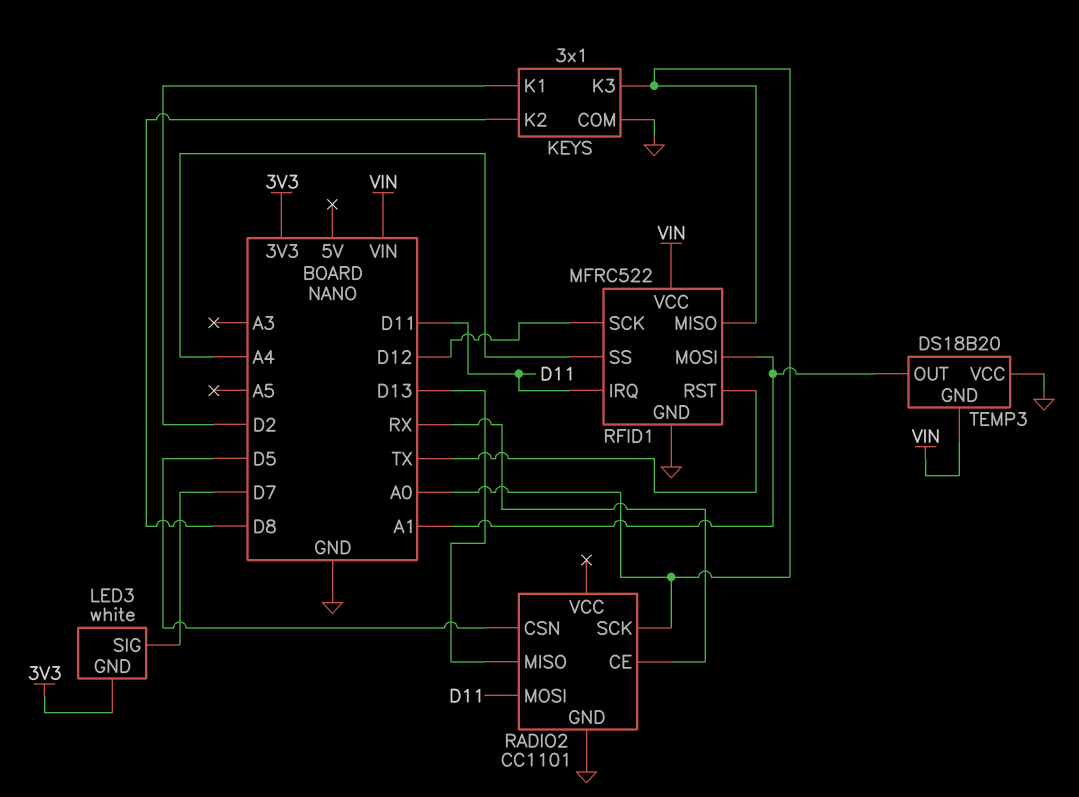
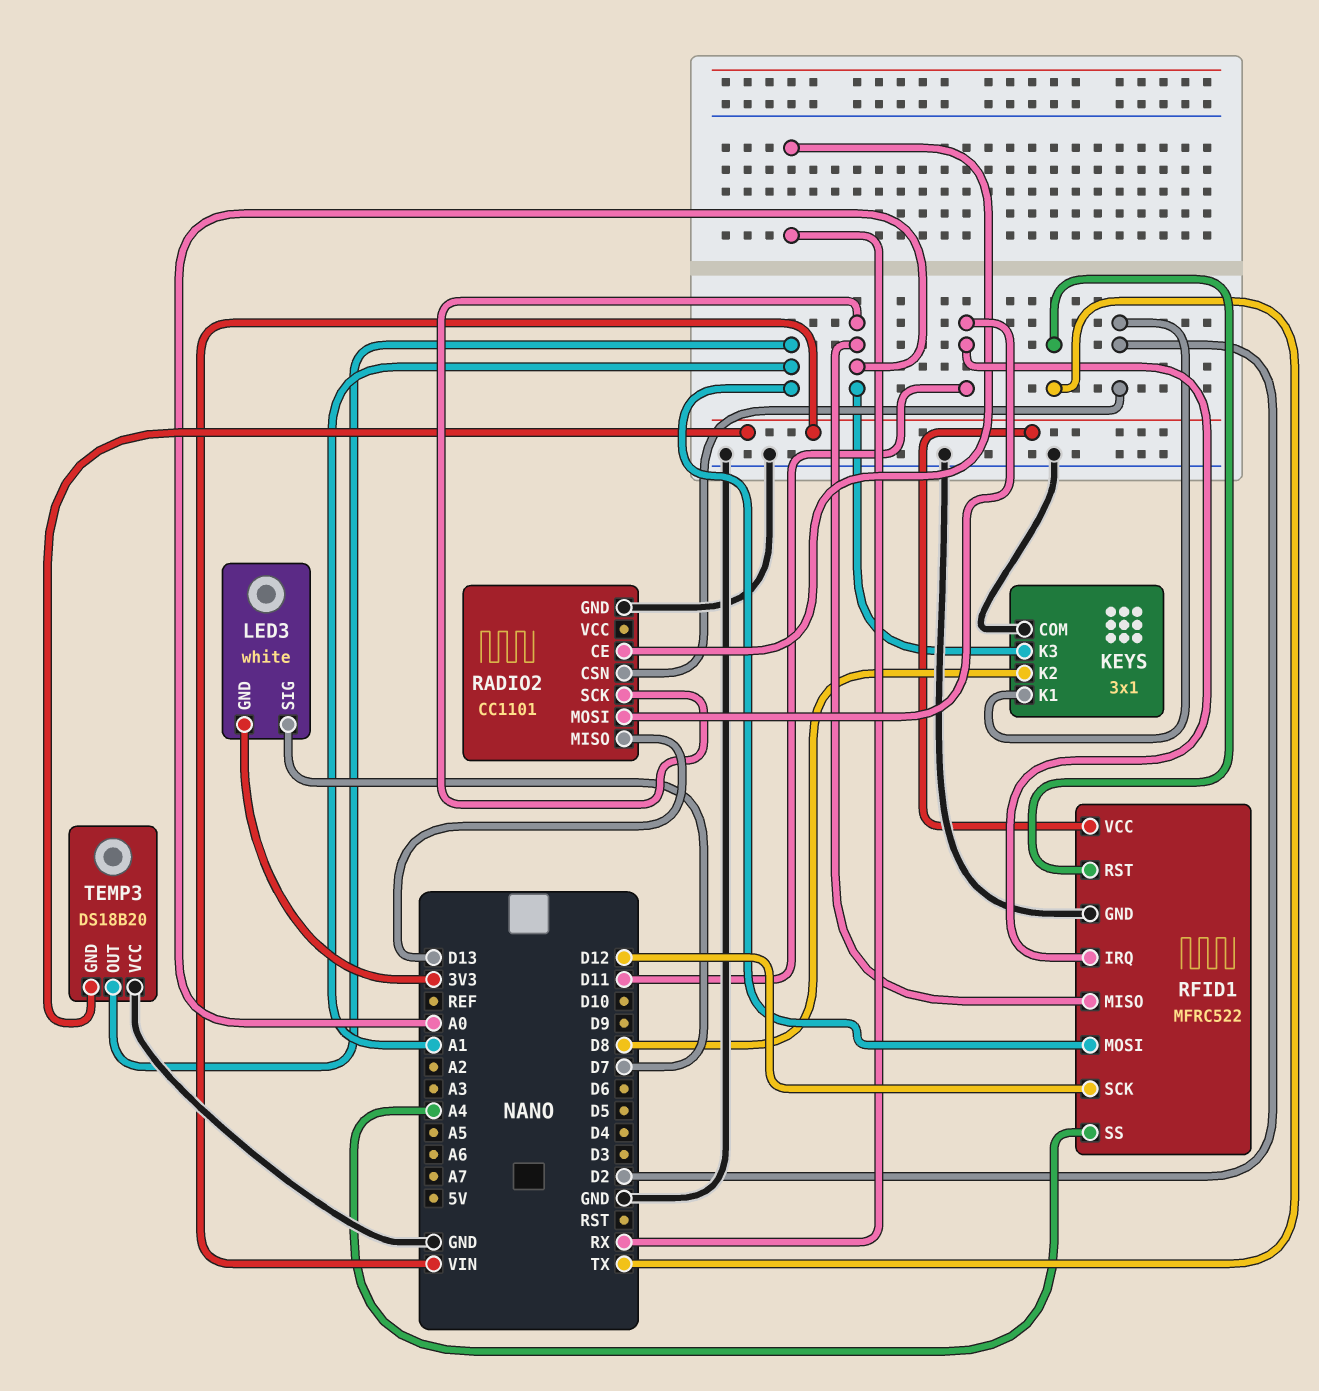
RADIO2 pin CSN: D5 -> D2

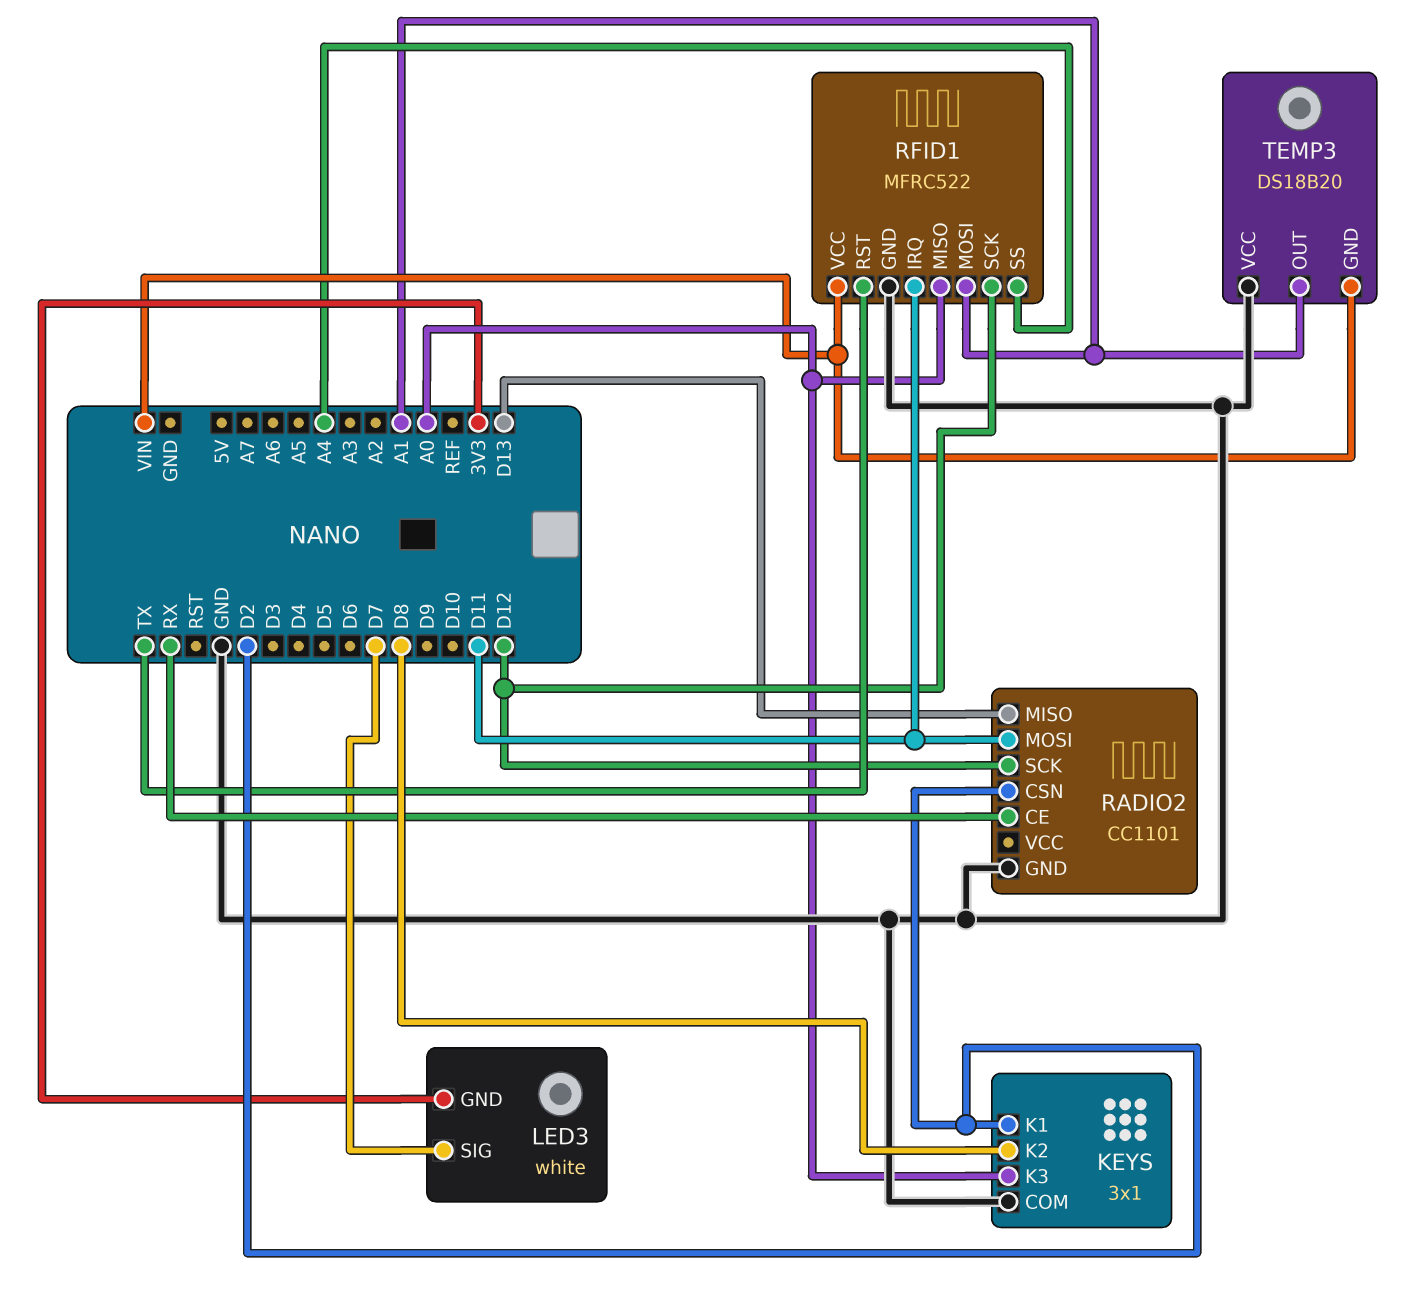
RADIO2 pin SCK: A0 -> D12

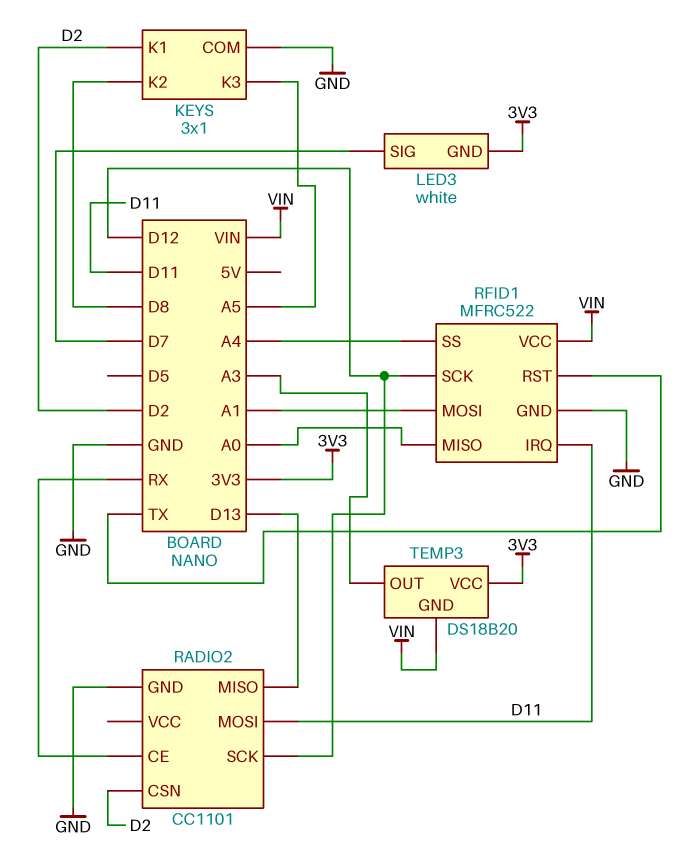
KEYS pin K3: A0 -> A5
TEMP3 pin OUT: A1 -> A3
TEMP3 pin VCC: GND -> 3V3

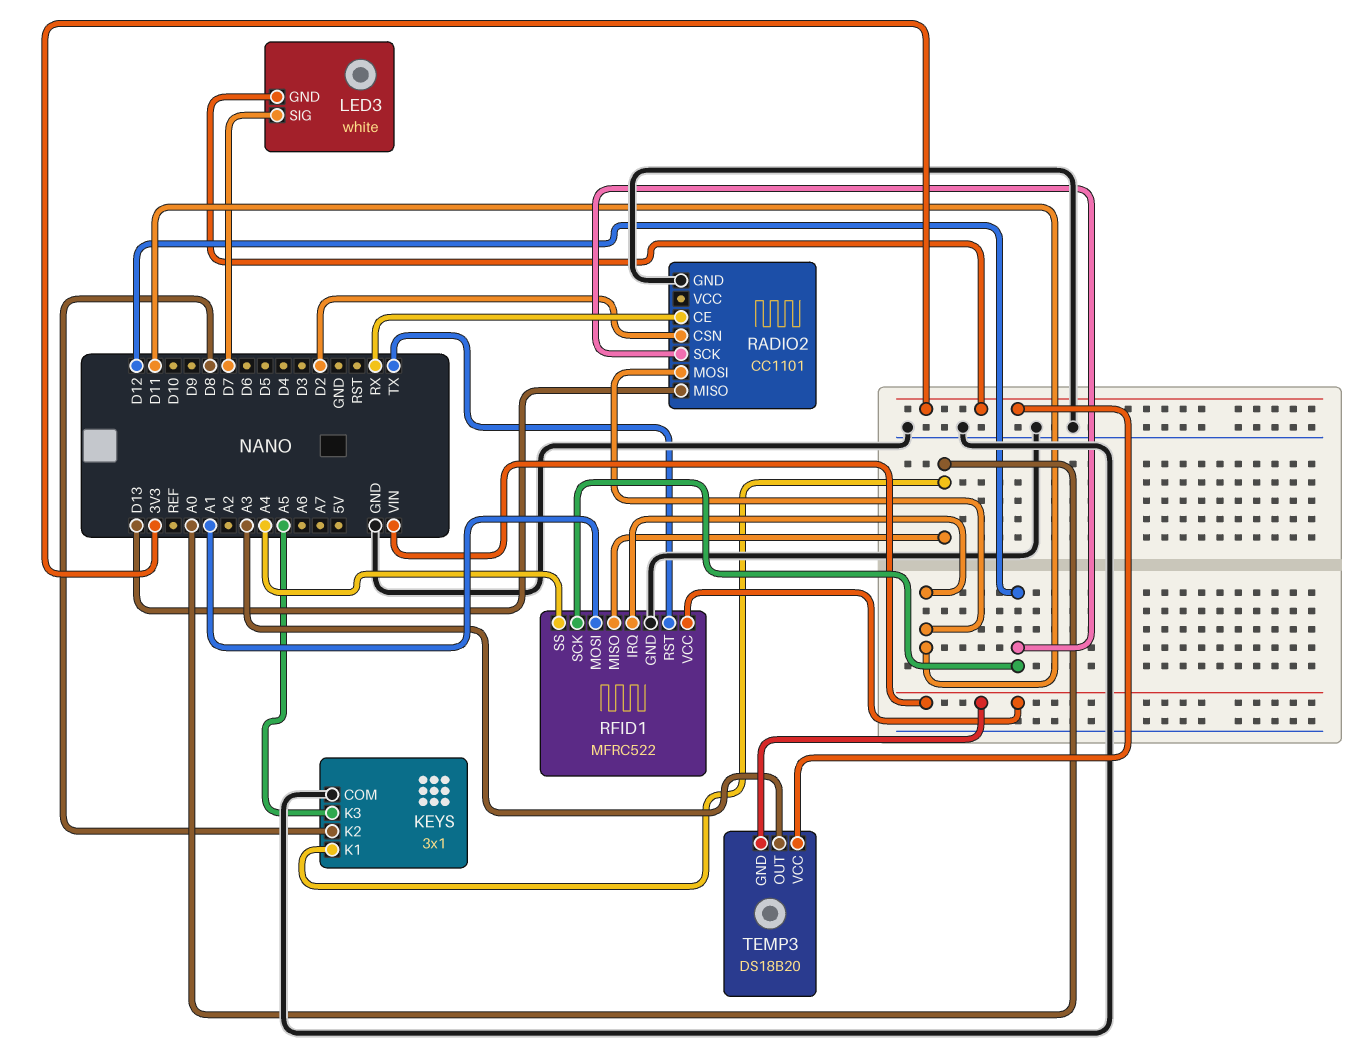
KEYS pin K1: D2 -> A0

